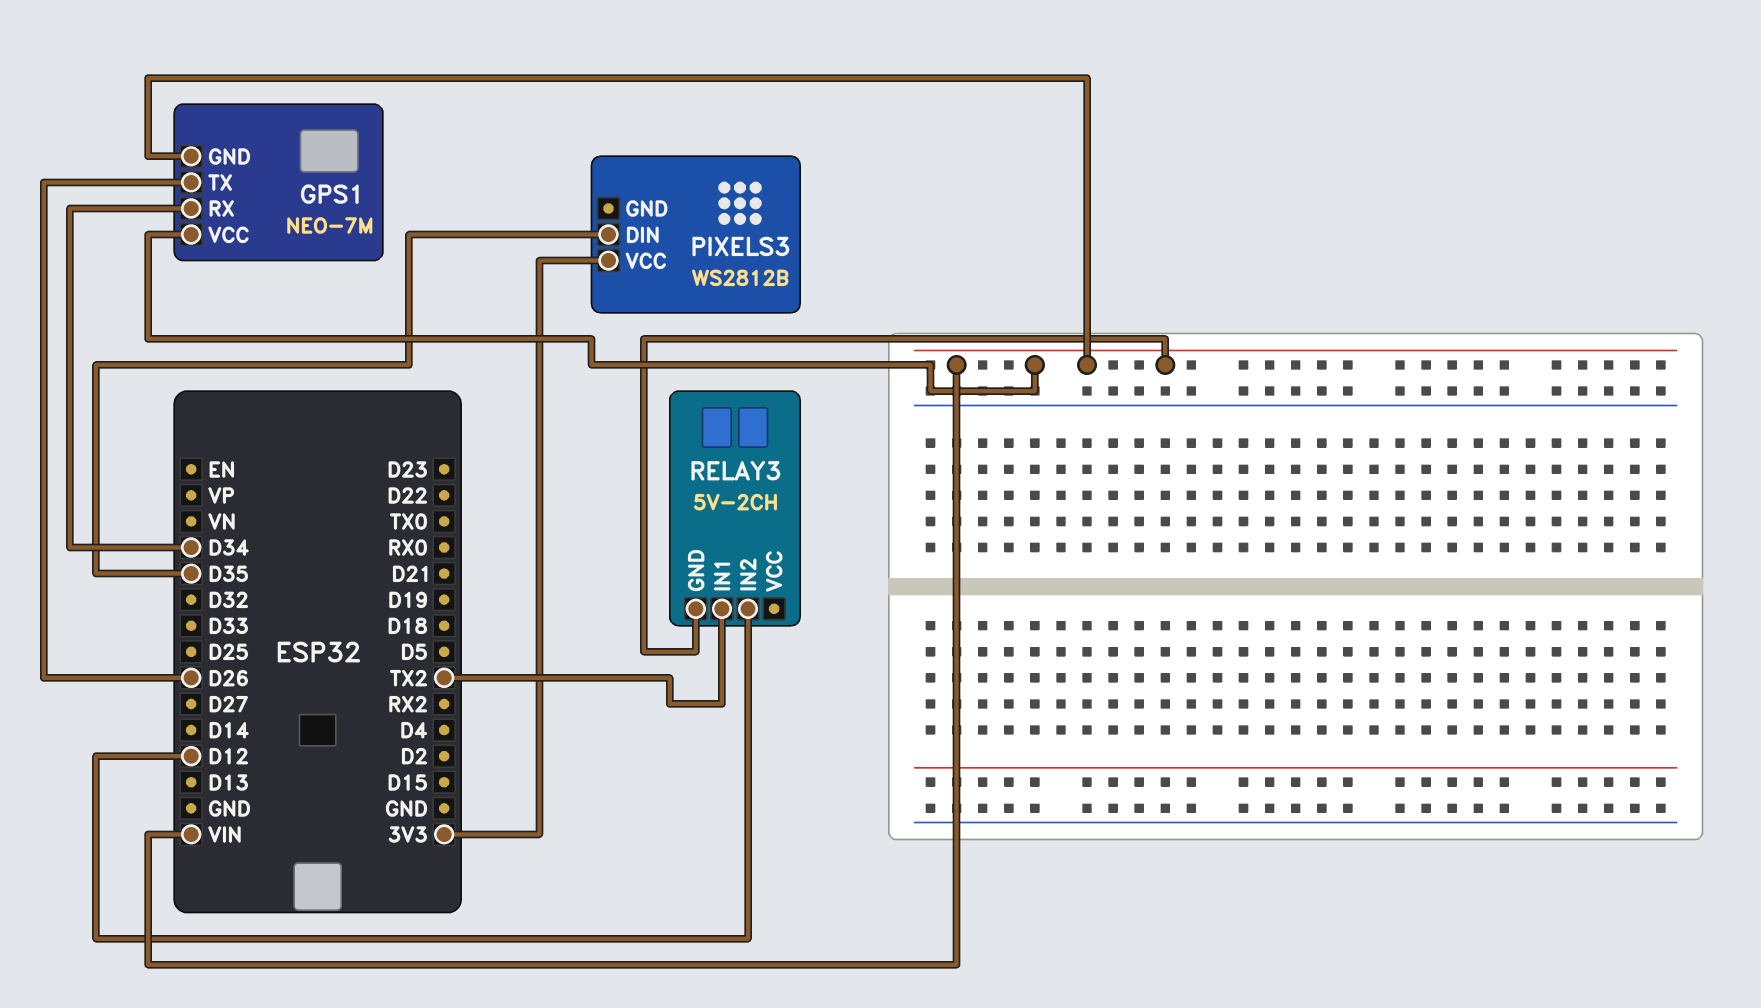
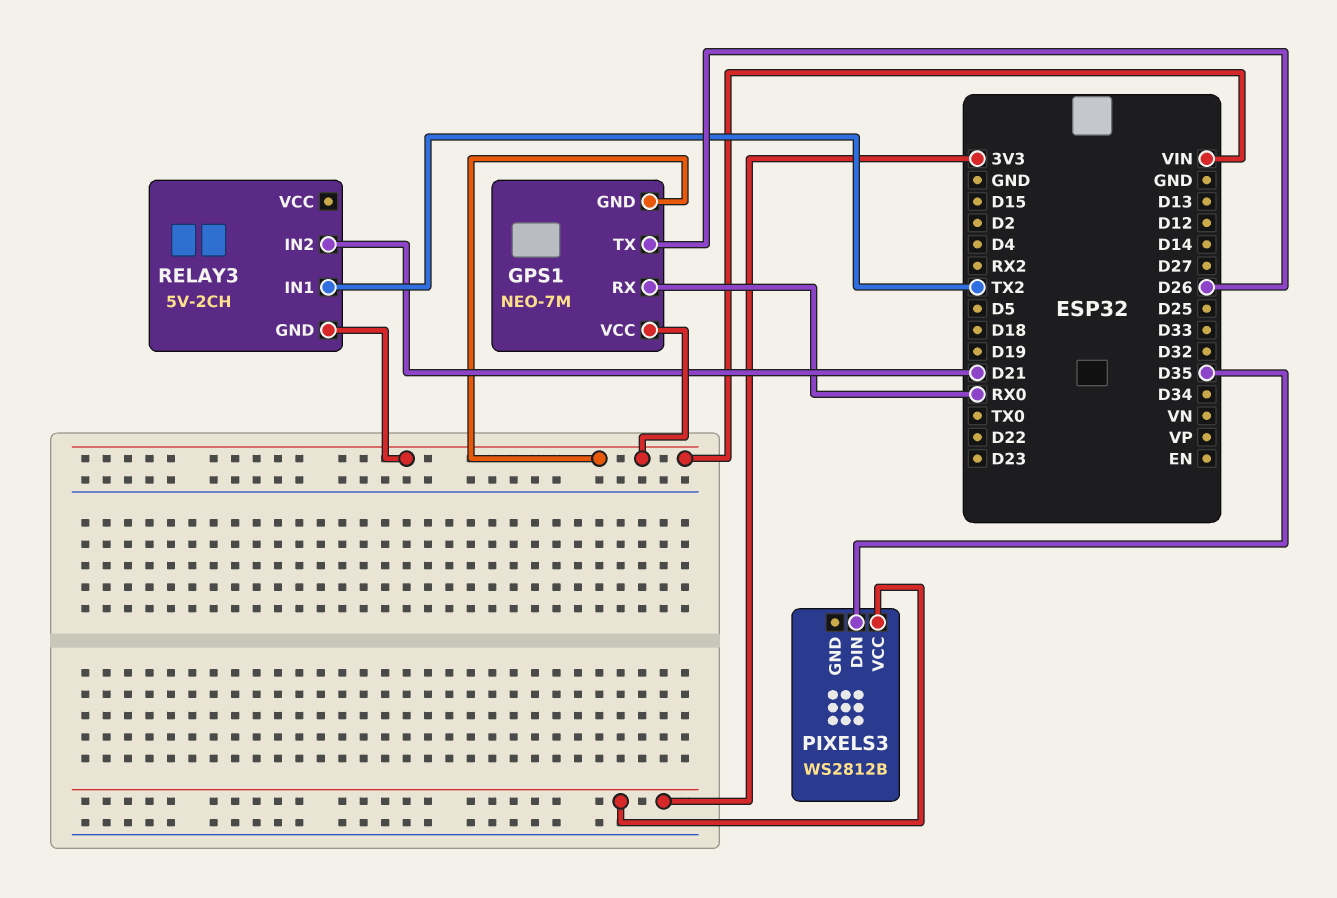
GPS1 pin RX: D34 -> RX0
RELAY3 pin IN2: D12 -> D21

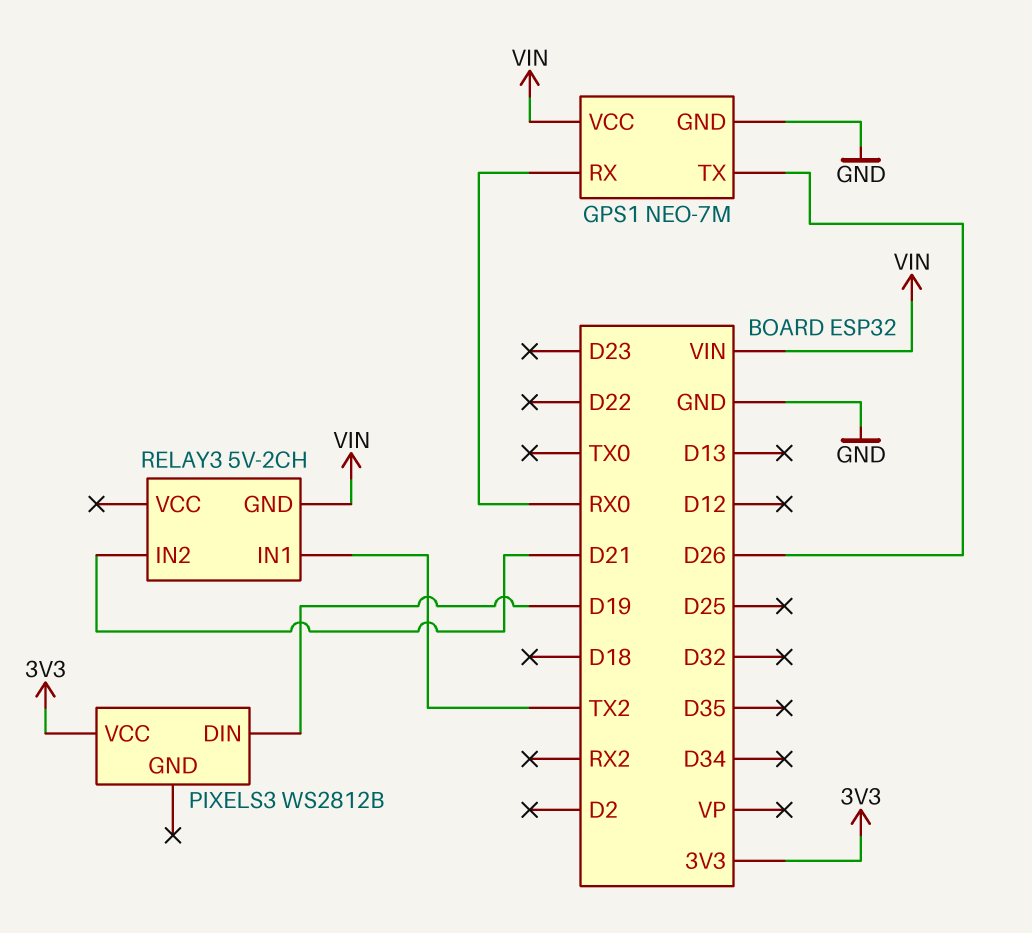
GPS1 pin GND: VIN -> GND
PIXELS3 pin DIN: D35 -> D19

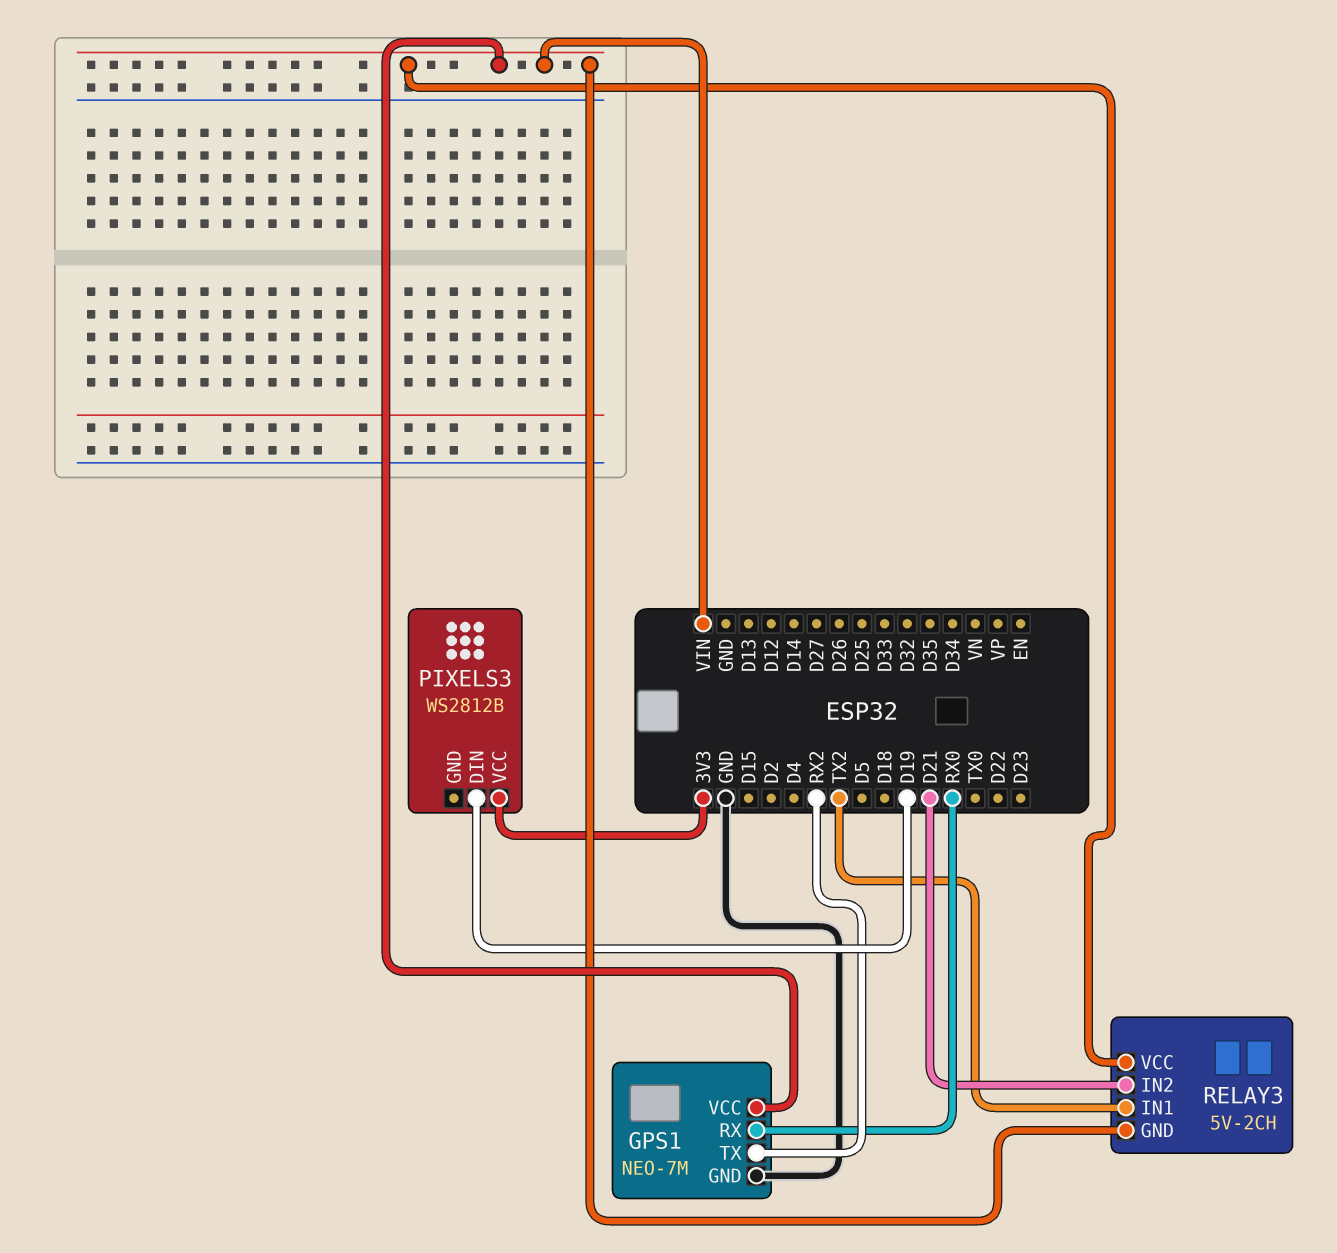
GPS1 pin TX: D26 -> RX2
RELAY3 pin VCC: none -> VIN

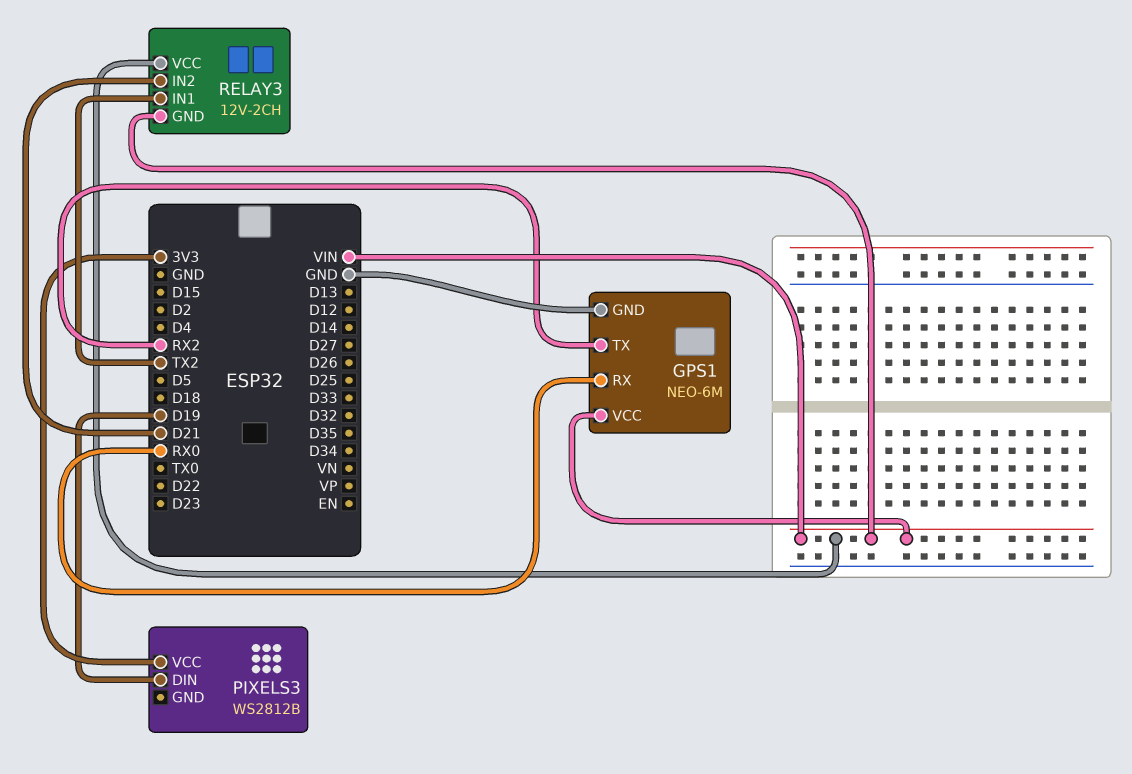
GPS1: NEO-7M -> NEO-6M
RELAY3: 5V-2CH -> 12V-2CH

